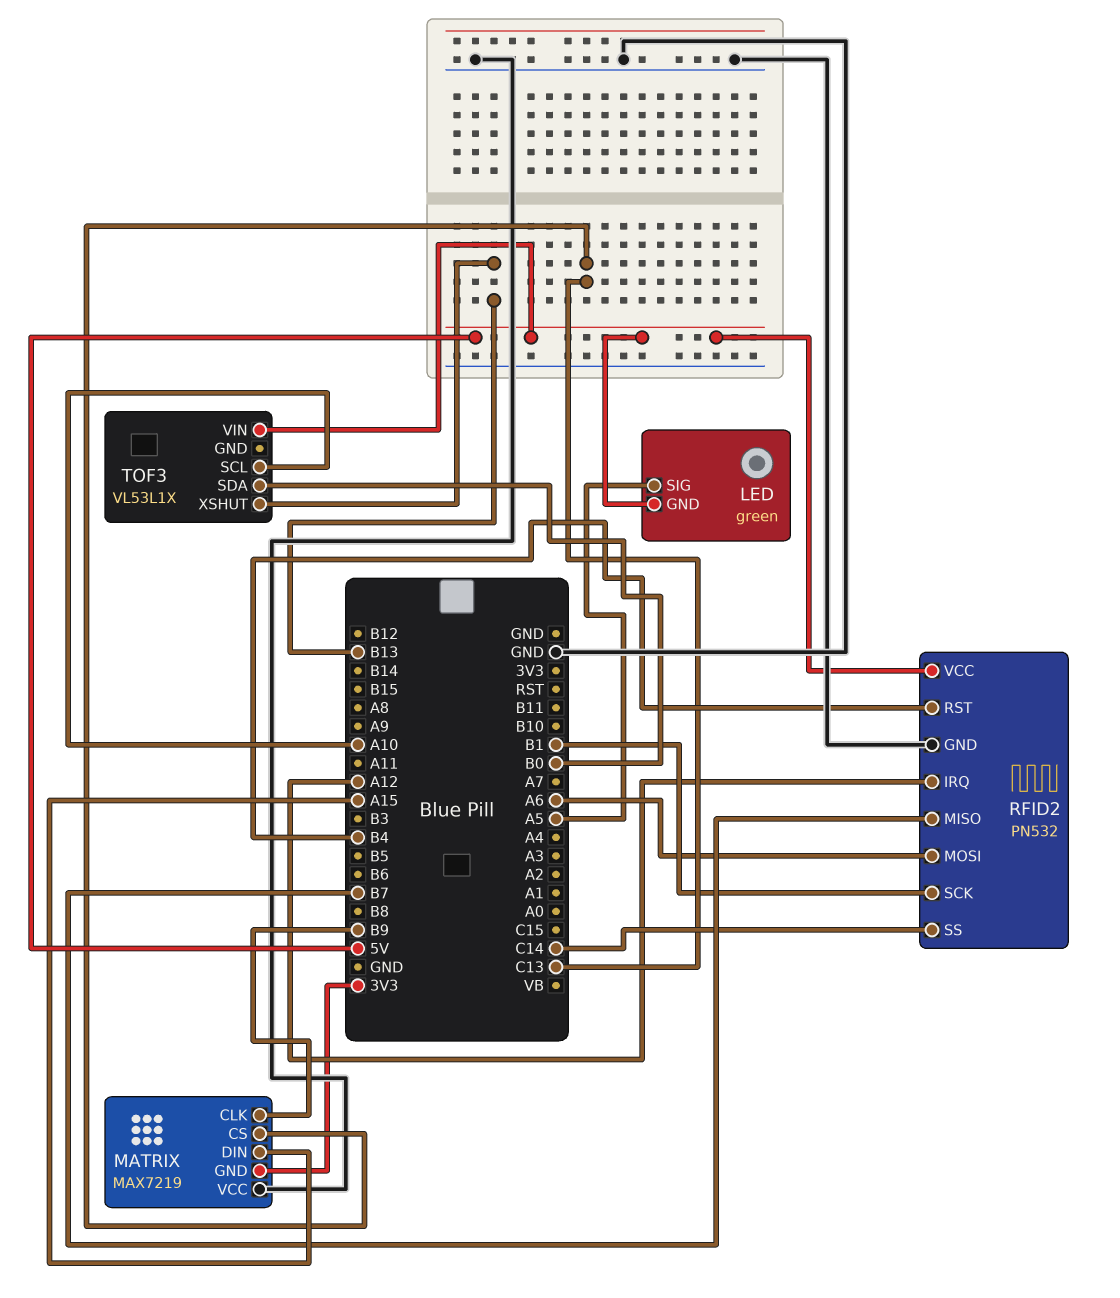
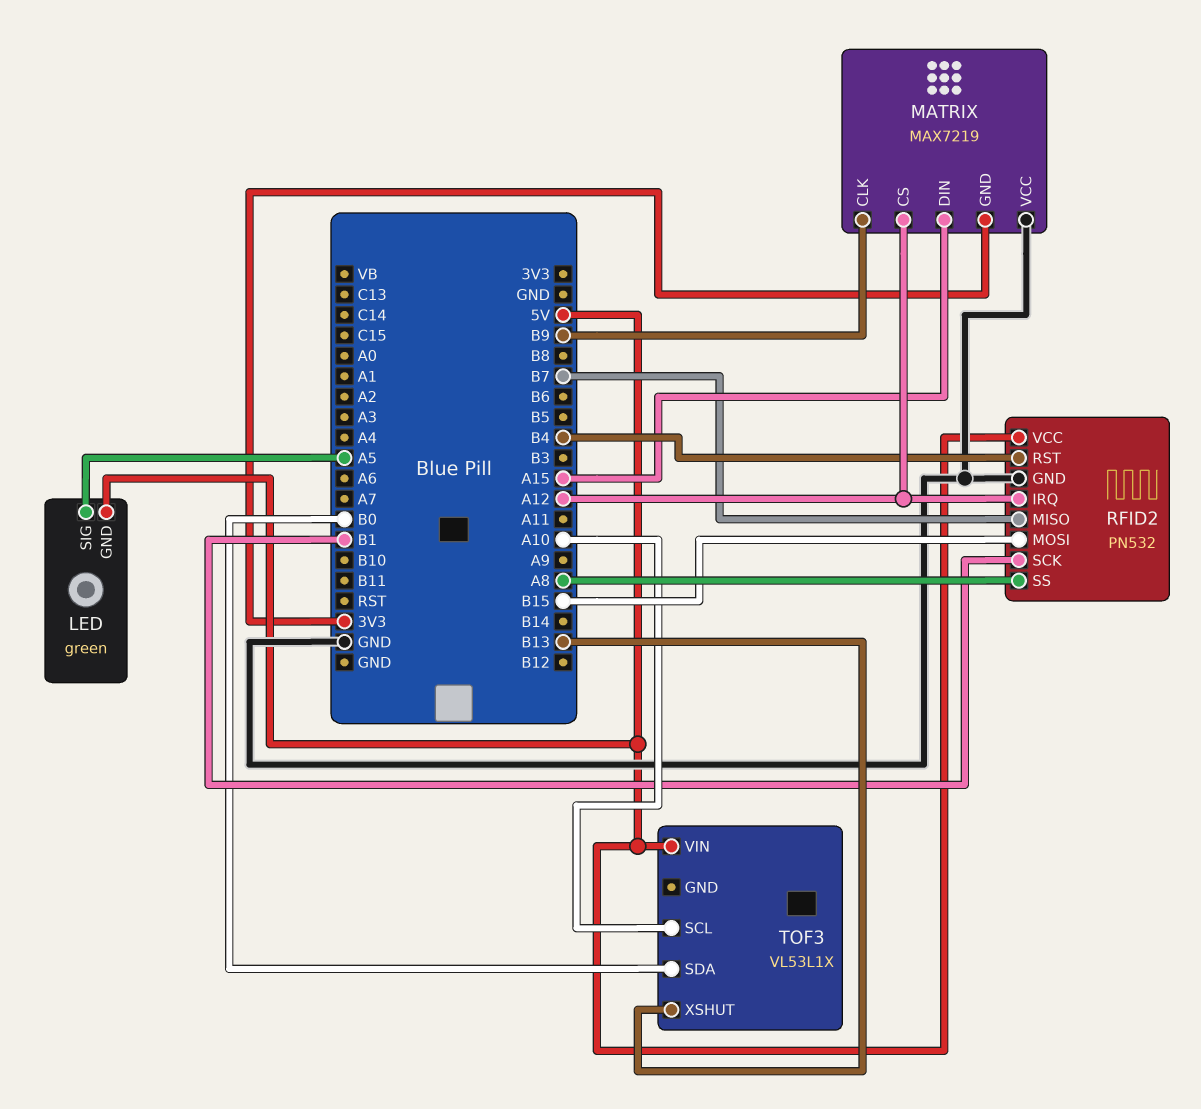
MATRIX pin CS: C13 -> A12
RFID2 pin MOSI: A6 -> B15
RFID2 pin SS: C14 -> A8

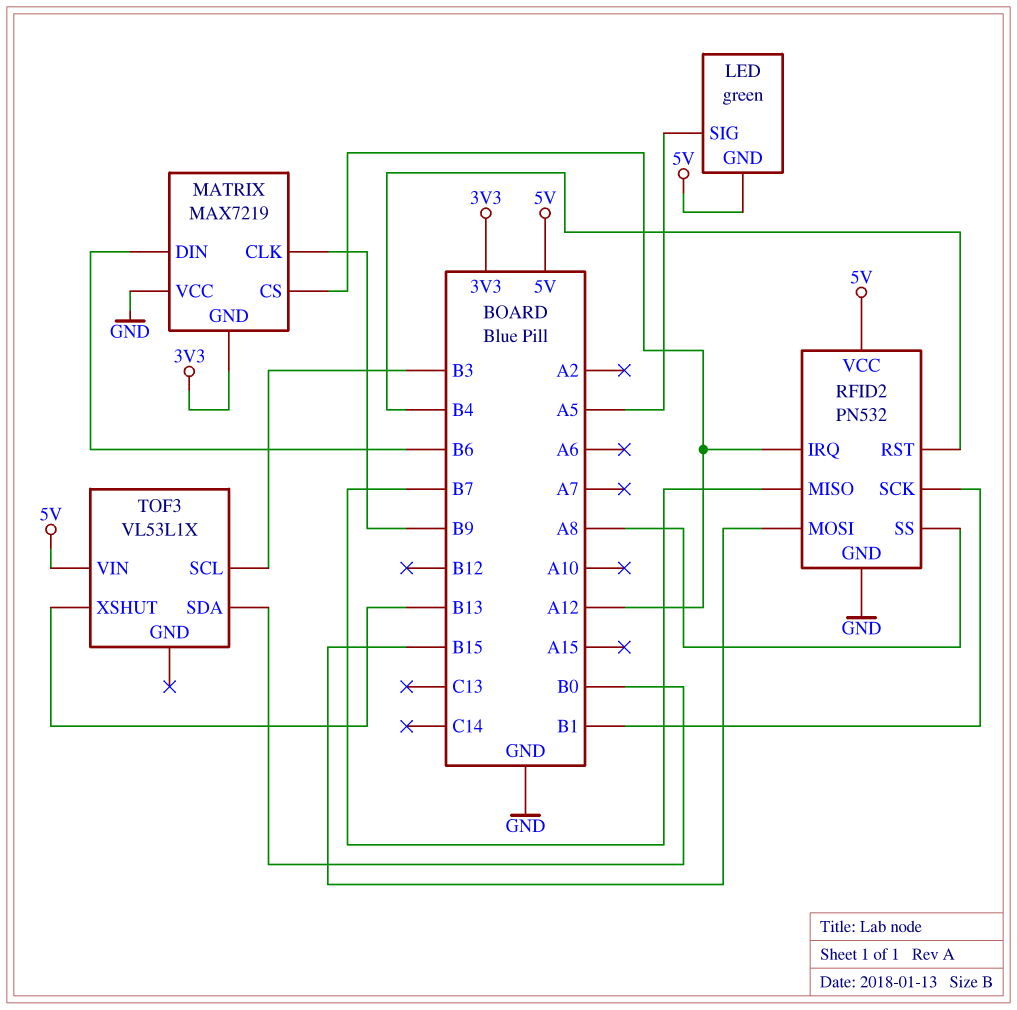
MATRIX pin DIN: A15 -> B6
TOF3 pin SCL: A10 -> B3

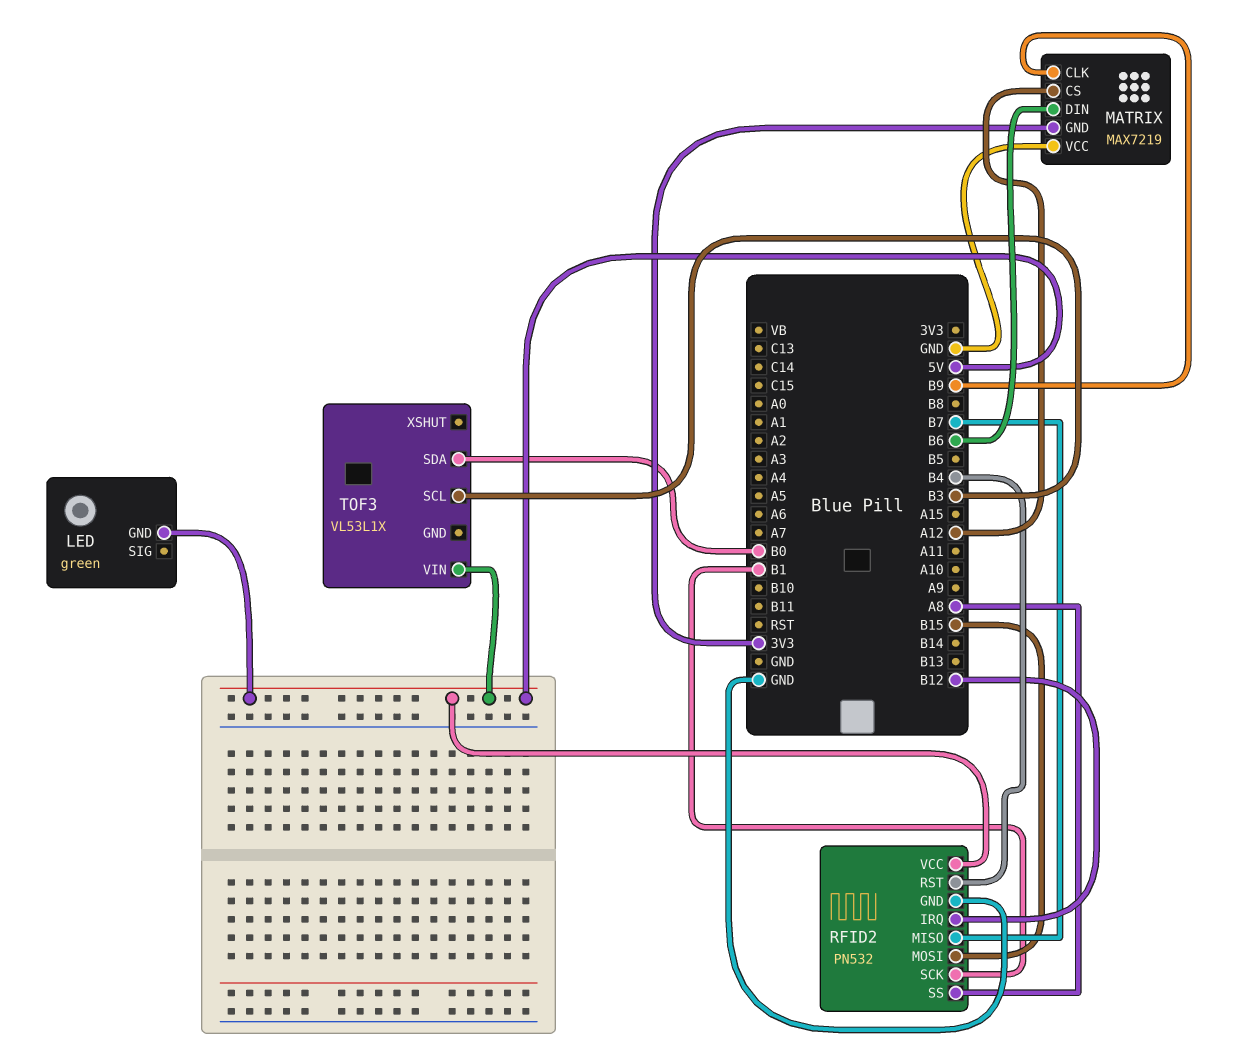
LED pin SIG: A5 -> none
RFID2 pin IRQ: A12 -> B12
TOF3 pin XSHUT: B13 -> none

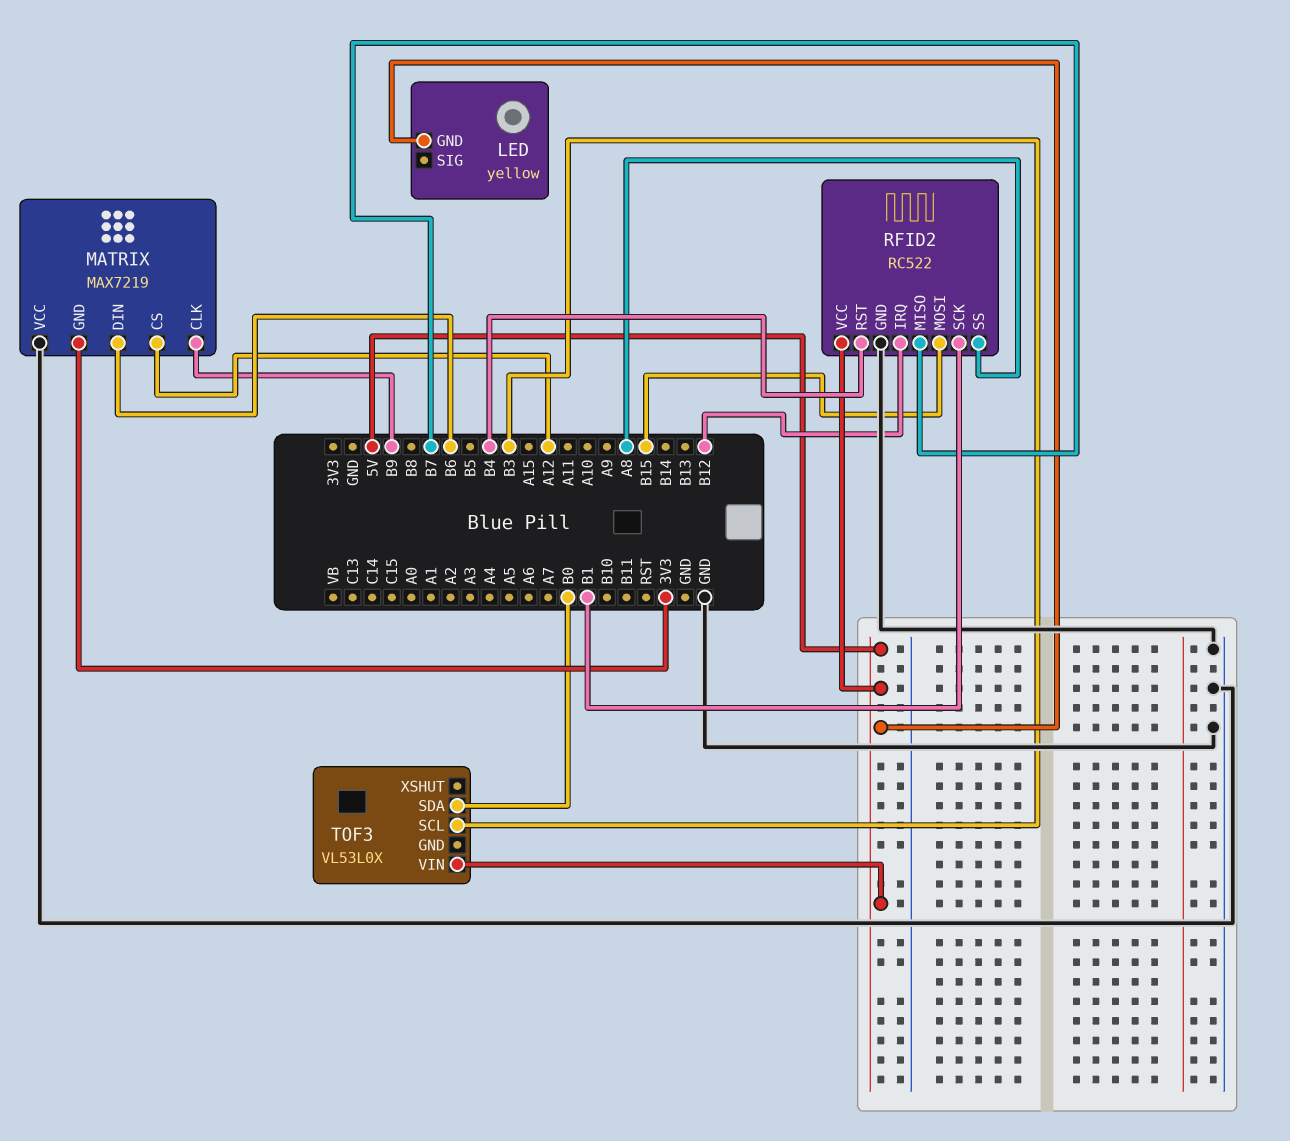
LED: green -> yellow
RFID2: PN532 -> RC522
TOF3: VL53L1X -> VL53L0X

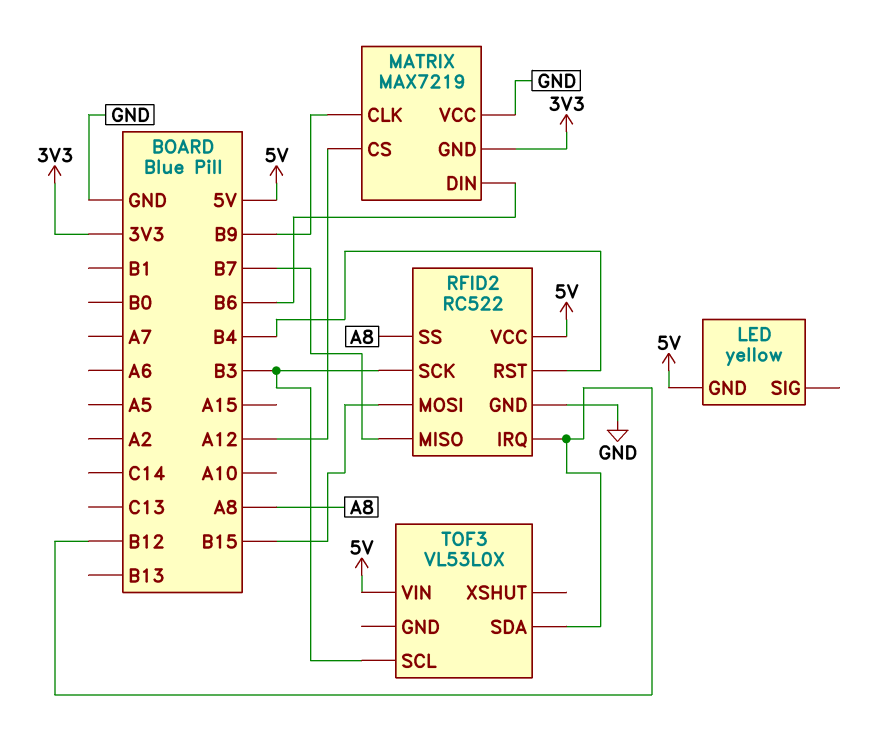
RFID2 pin SCK: B1 -> B3
TOF3 pin SDA: B0 -> B12

